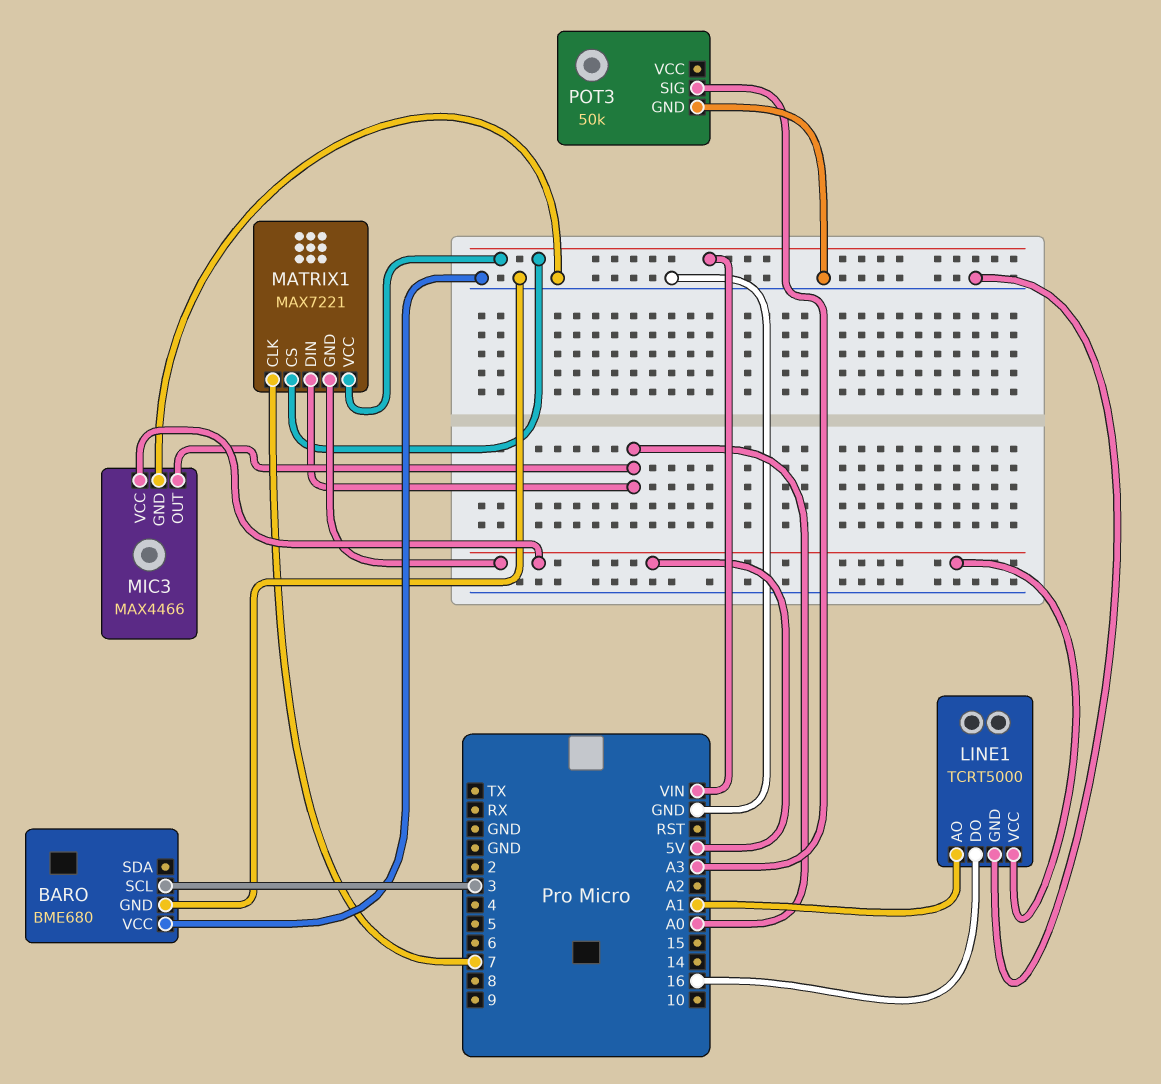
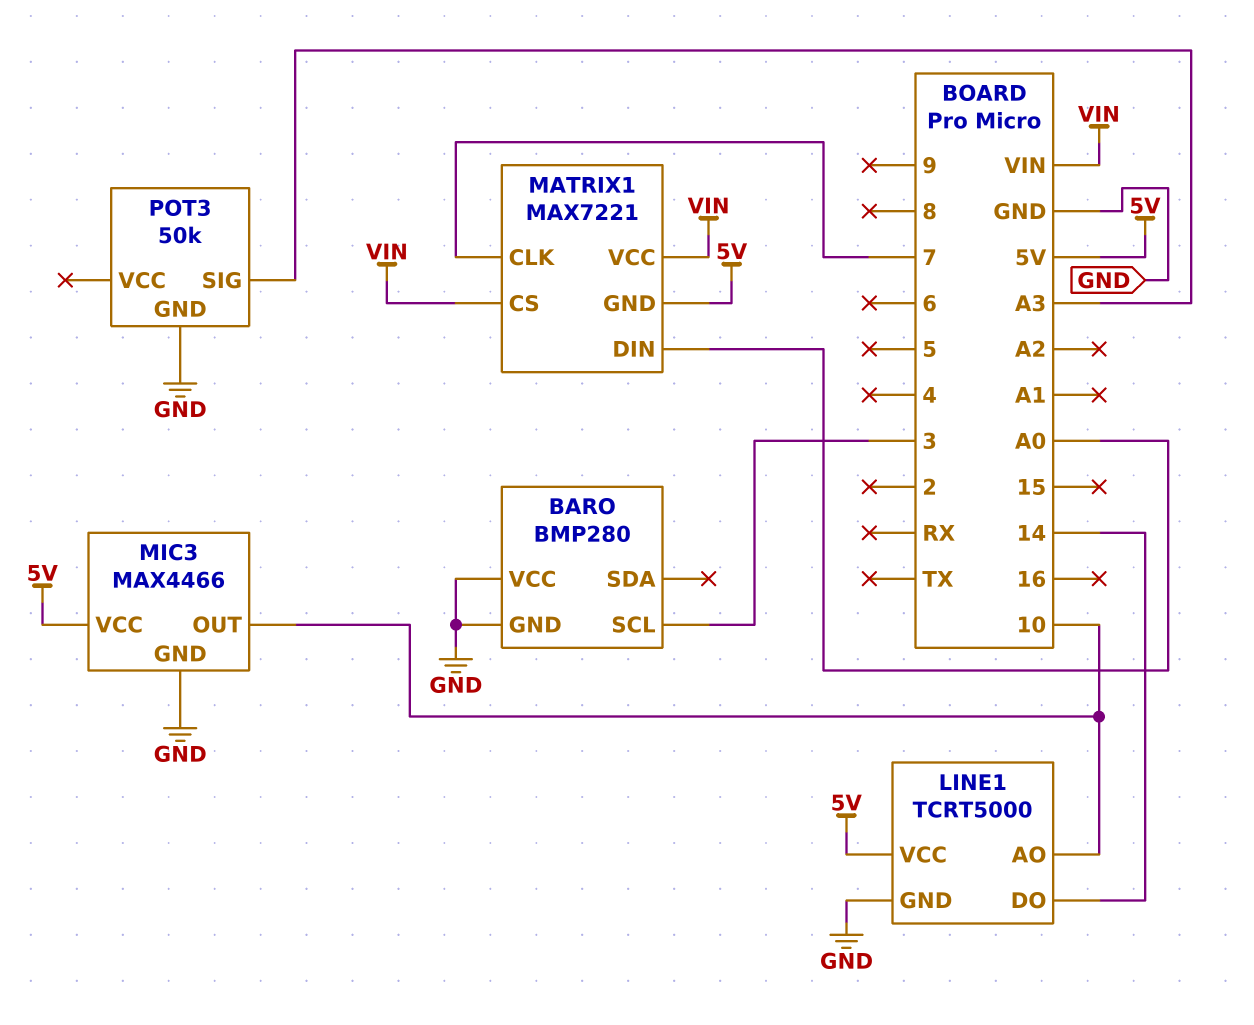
BARO: BME680 -> BMP280
LINE1 pin AO: A1 -> 10
LINE1 pin DO: 16 -> 14
MIC3 pin OUT: A0 -> 10

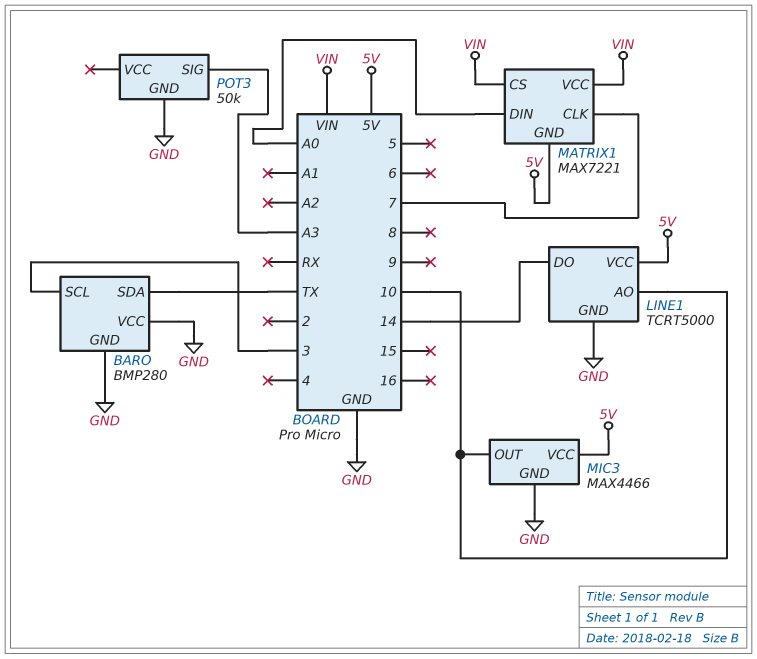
BARO pin SDA: none -> TX

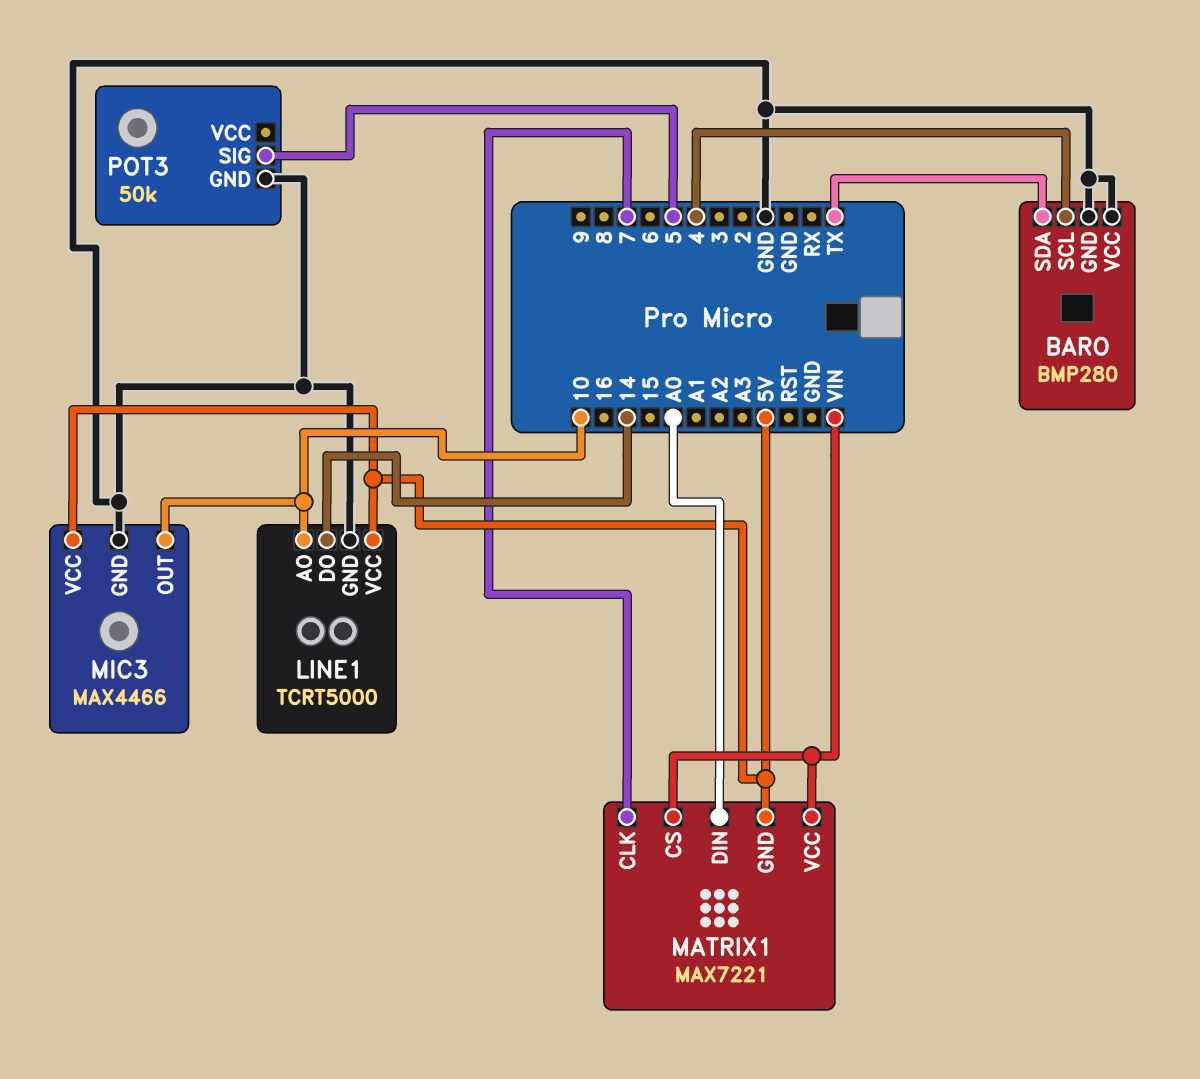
BARO pin SCL: 3 -> 4
POT3 pin SIG: A3 -> 5

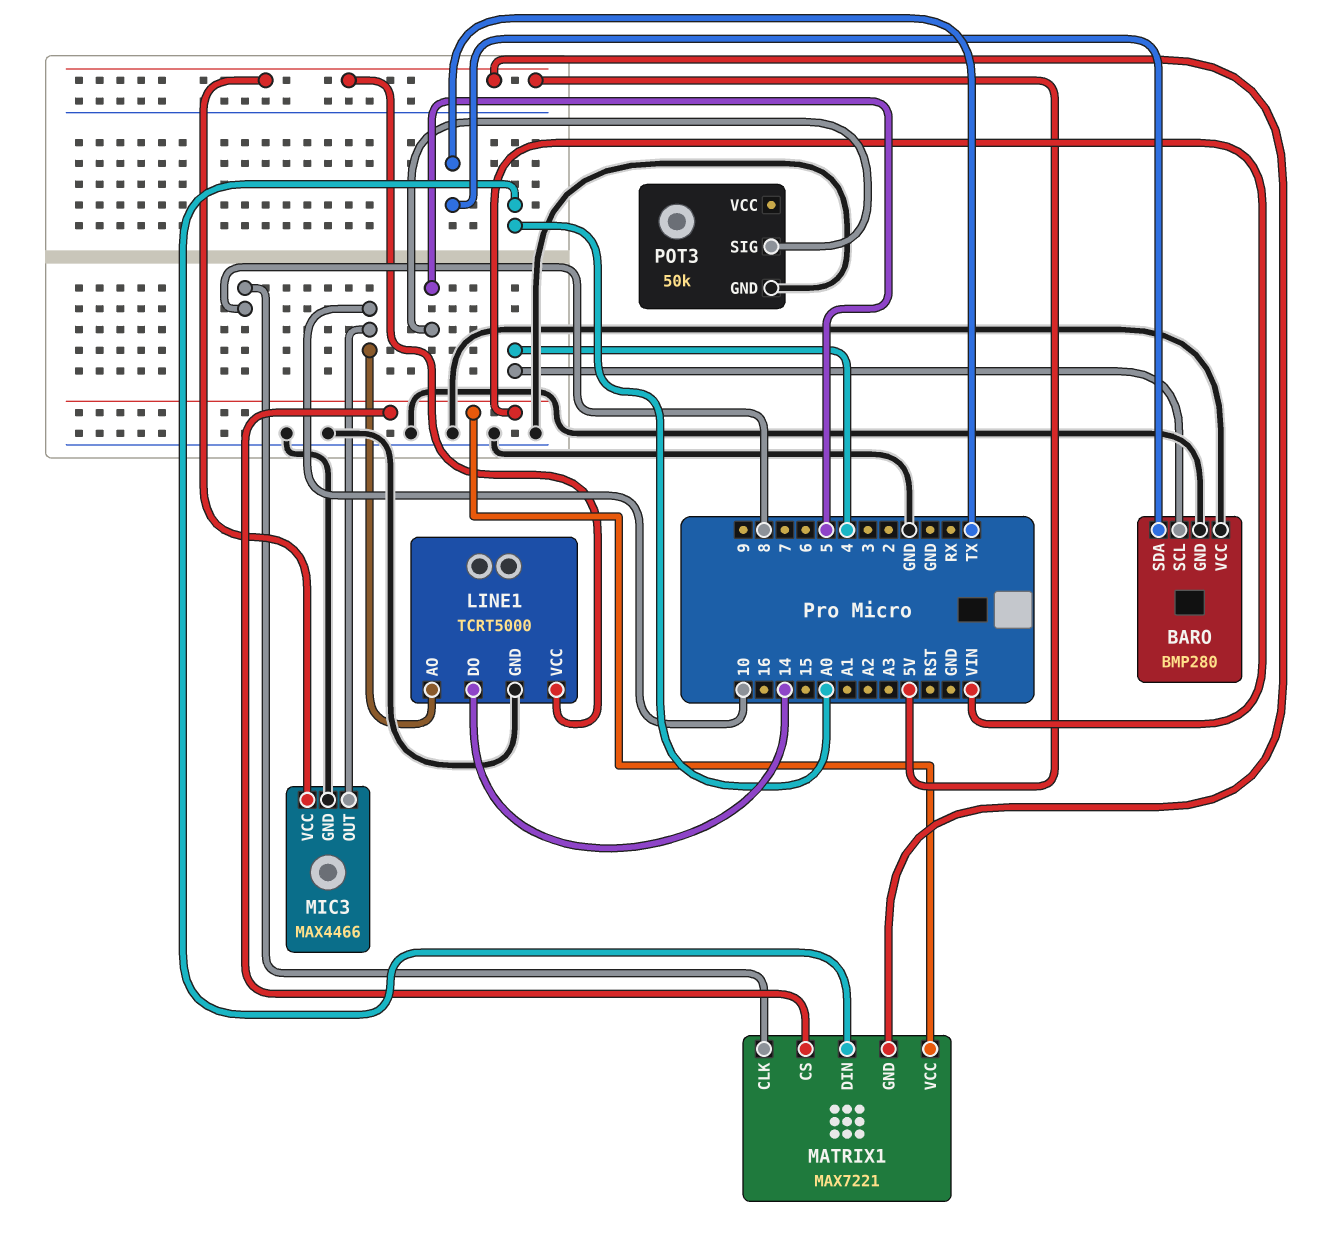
MATRIX1 pin CLK: 7 -> 8

